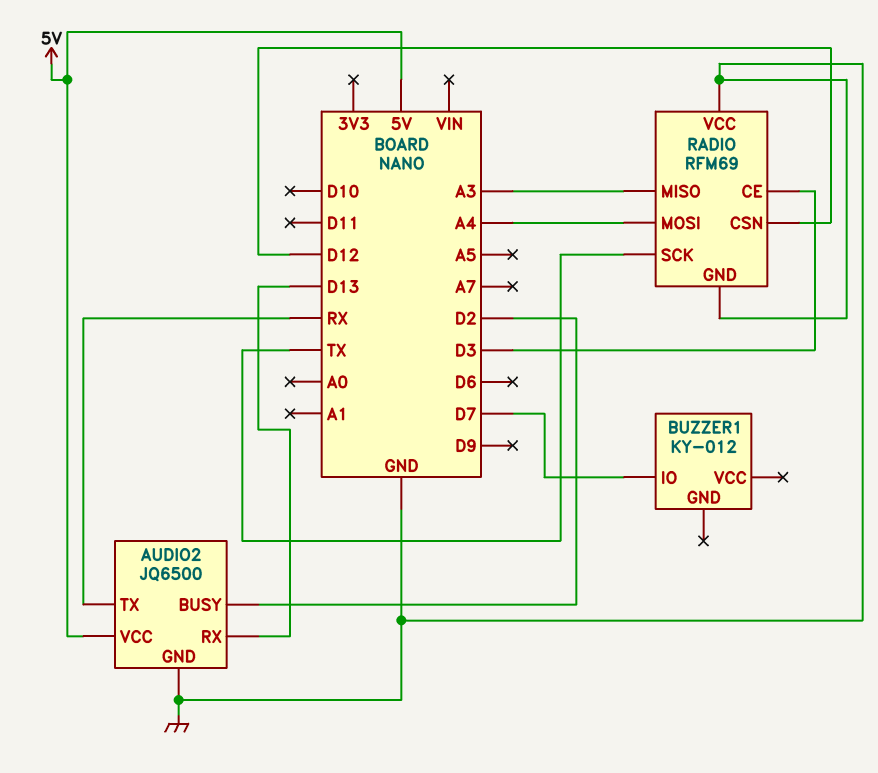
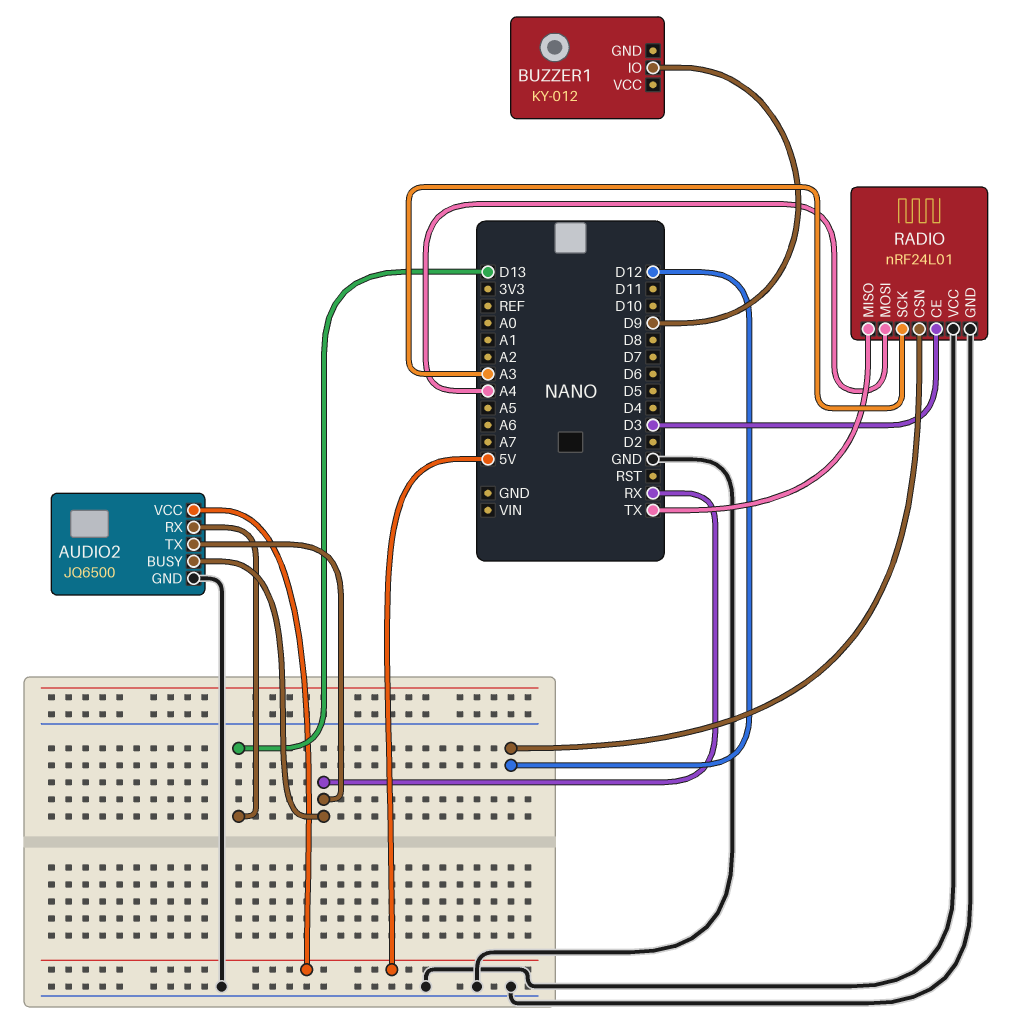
AUDIO2 pin BUSY: D2 -> RX
BUZZER1 pin IO: D7 -> D9
RADIO: RFM69 -> nRF24L01
RADIO pin MISO: A3 -> TX
RADIO pin SCK: TX -> A3

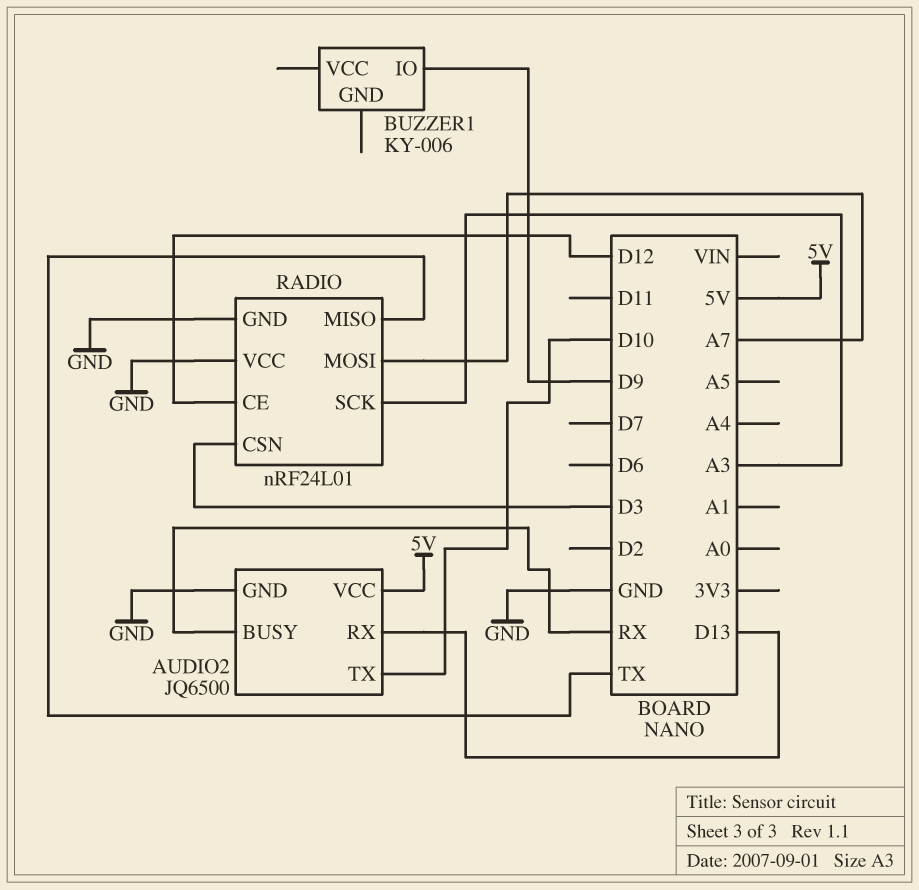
AUDIO2 pin TX: RX -> D10
BUZZER1: KY-012 -> KY-006
RADIO pin CE: D3 -> D12
RADIO pin CSN: D12 -> D3
RADIO pin MOSI: A4 -> A7

